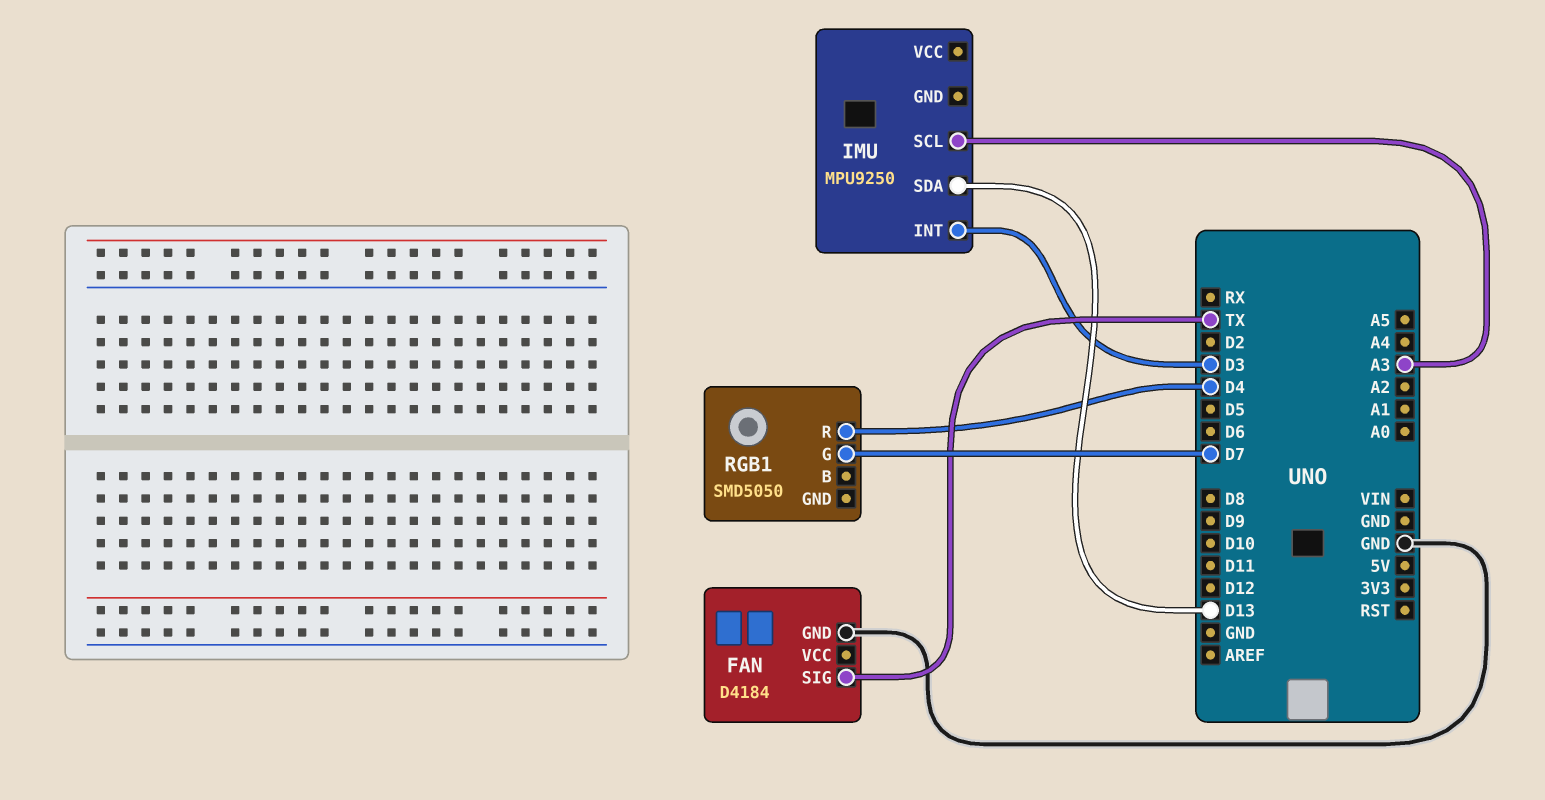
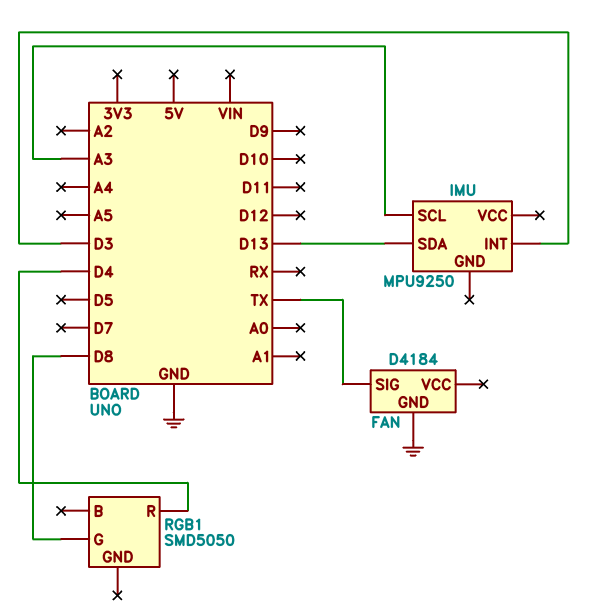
RGB1 pin G: D7 -> D8

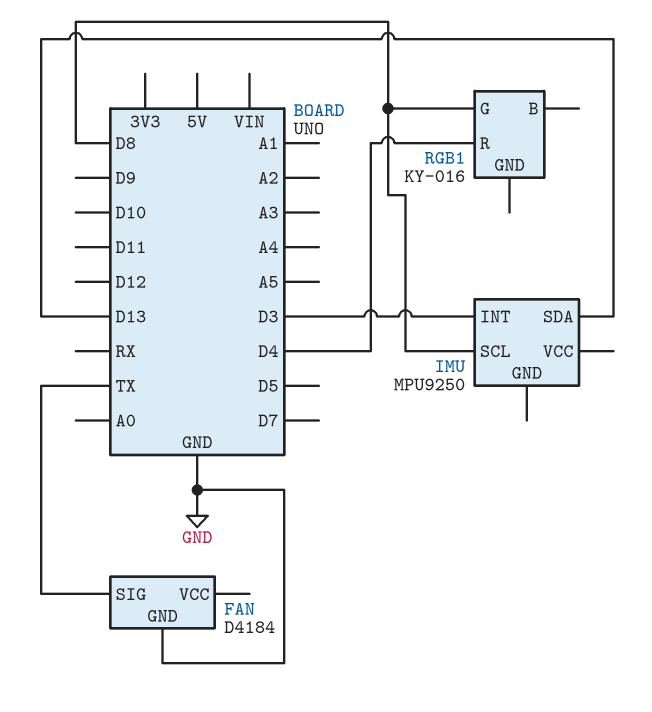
IMU pin SCL: A3 -> D8
RGB1: SMD5050 -> KY-016

